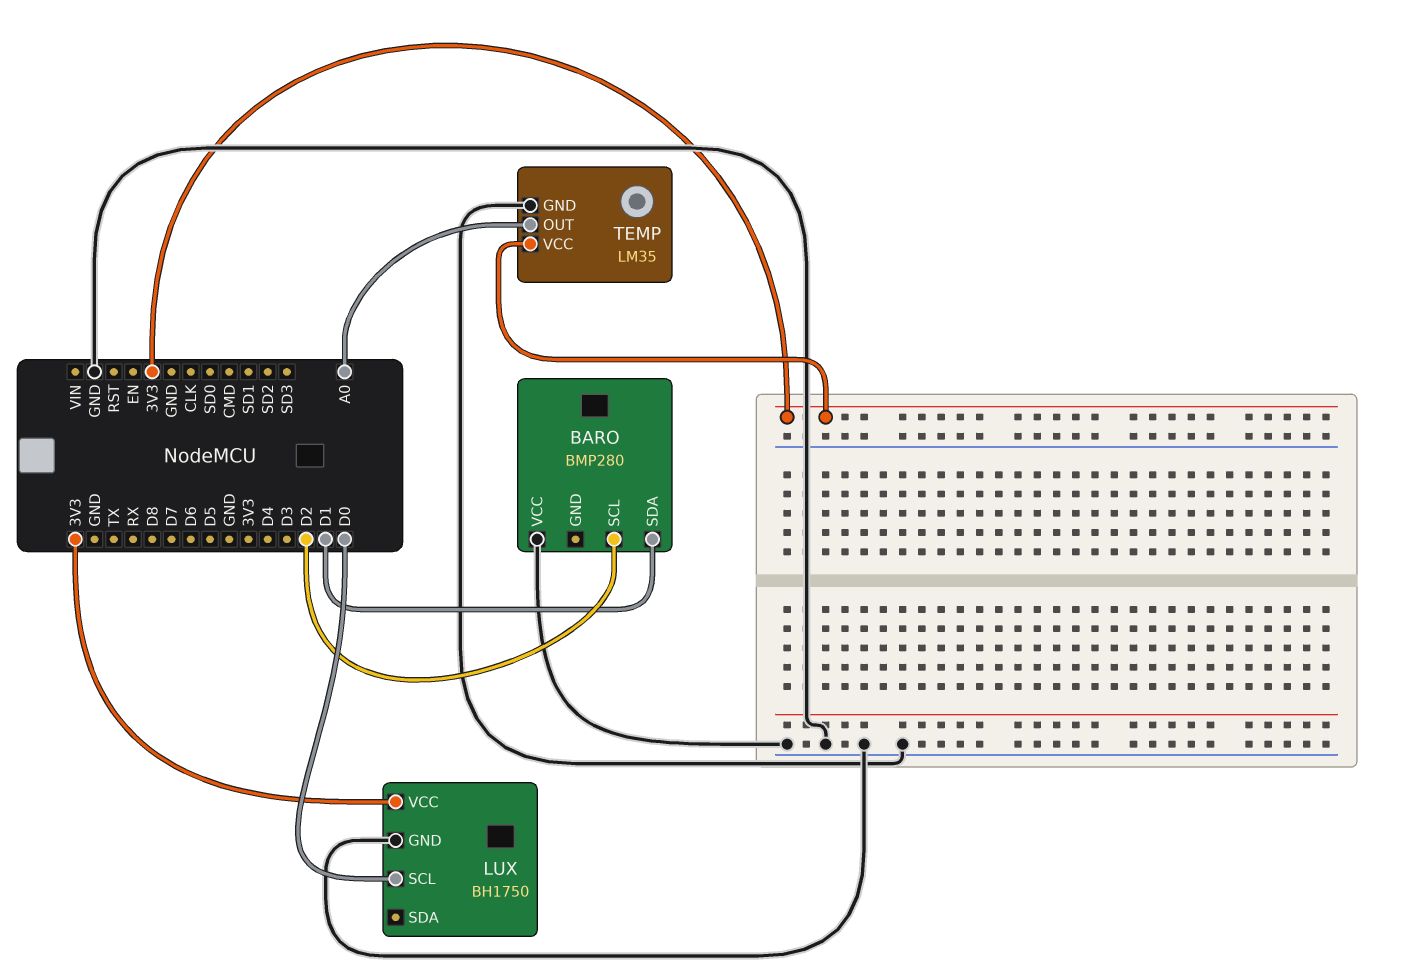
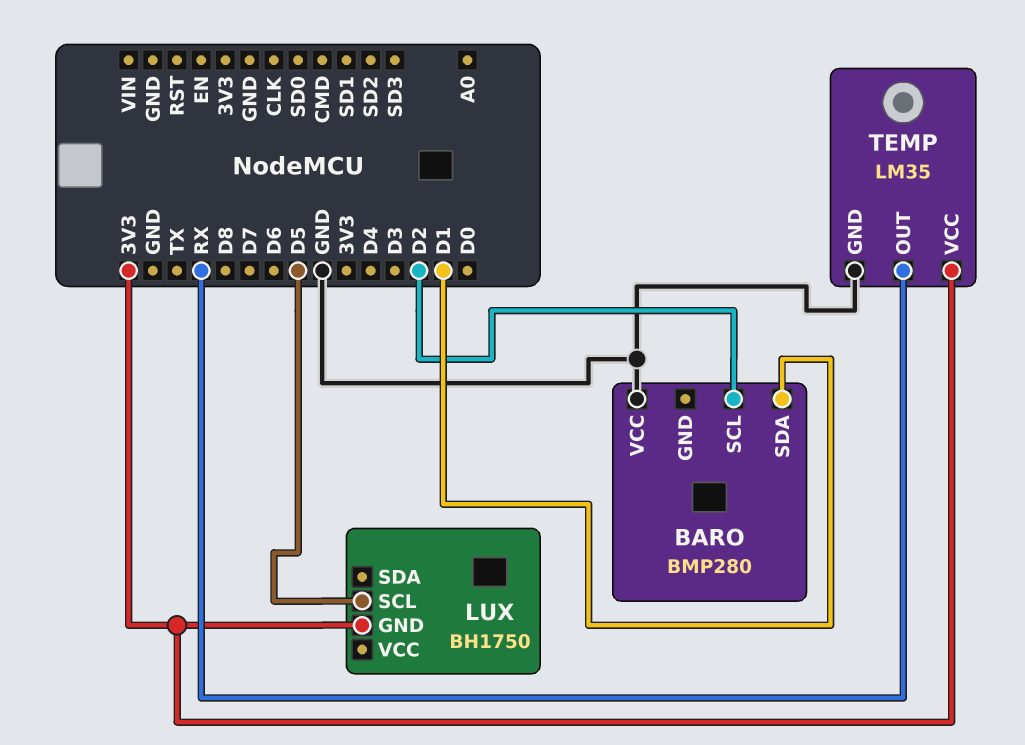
LUX pin GND: GND -> 3V3
LUX pin SCL: D0 -> D5
LUX pin VCC: 3V3 -> none
TEMP pin OUT: A0 -> RX

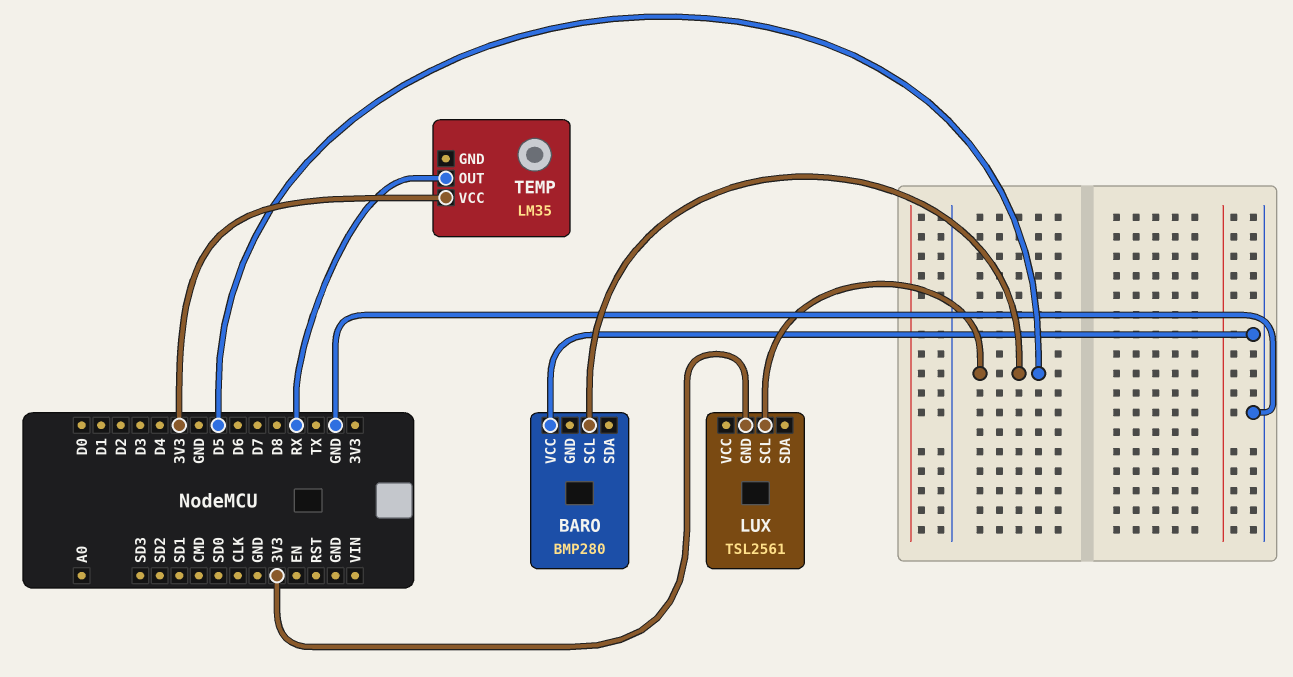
BARO pin SCL: D2 -> D5
BARO pin SDA: D1 -> none
LUX: BH1750 -> TSL2561
TEMP pin GND: GND -> none

